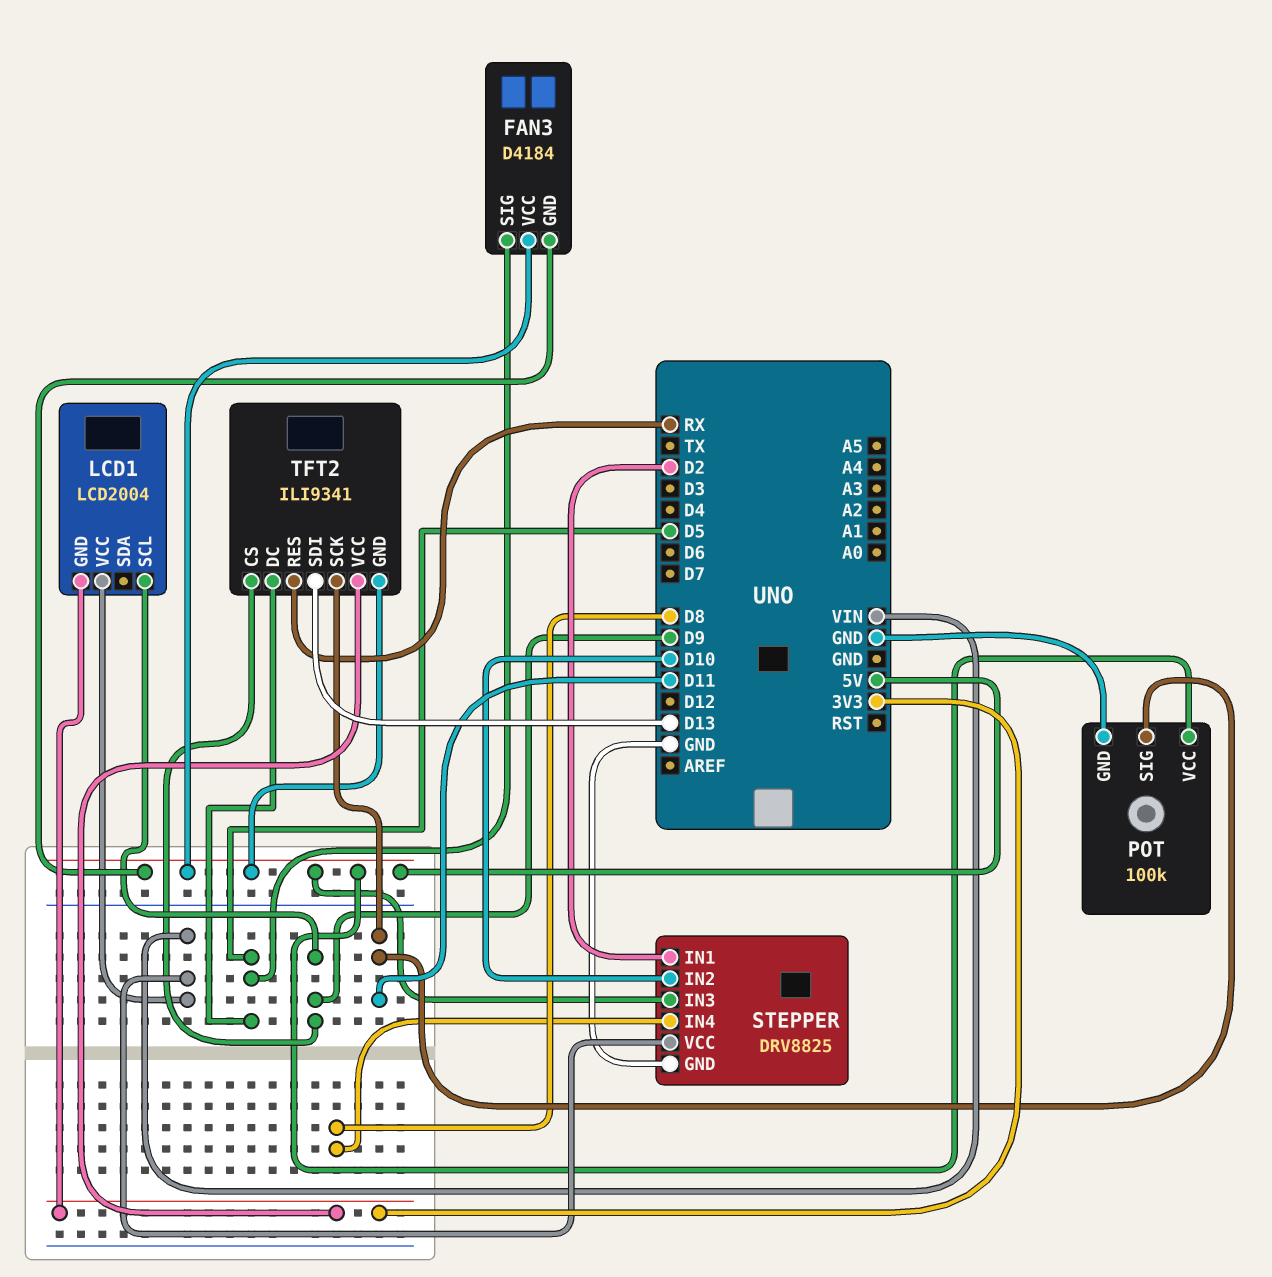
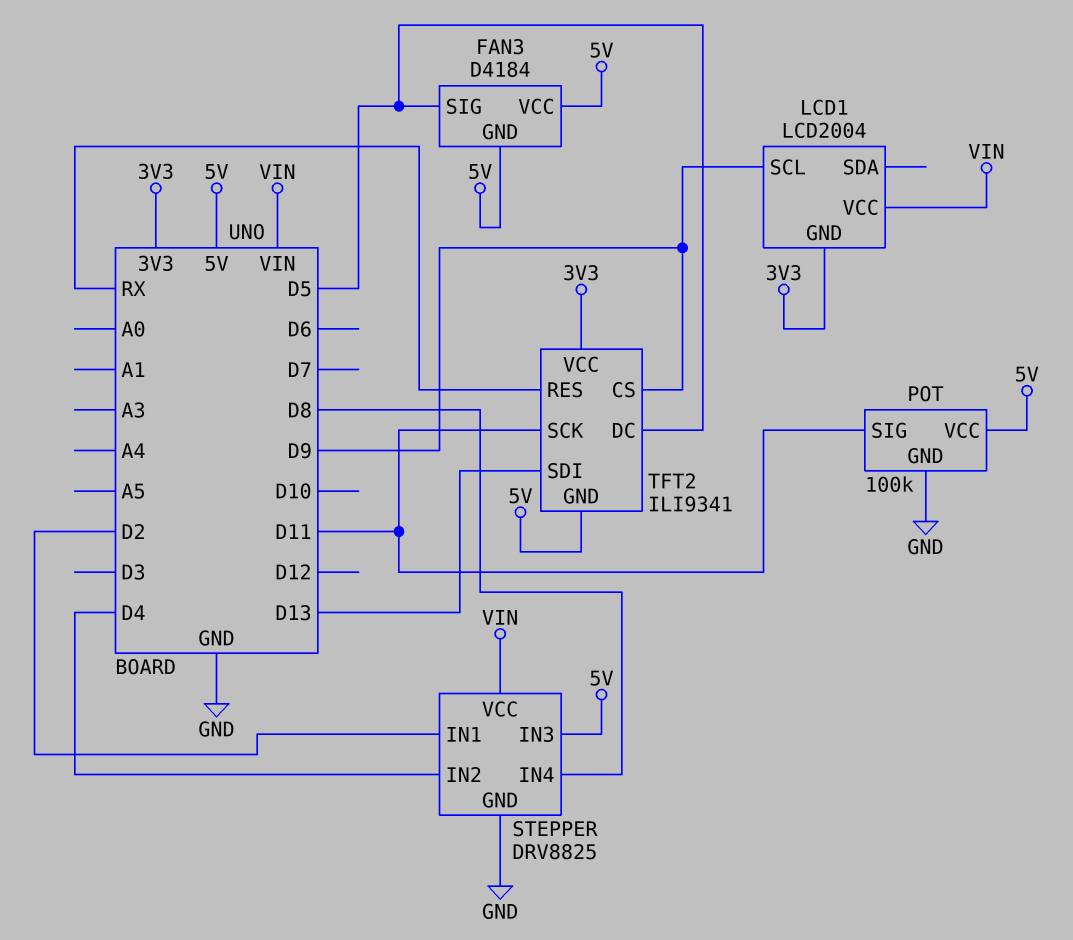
STEPPER pin IN2: D10 -> D4

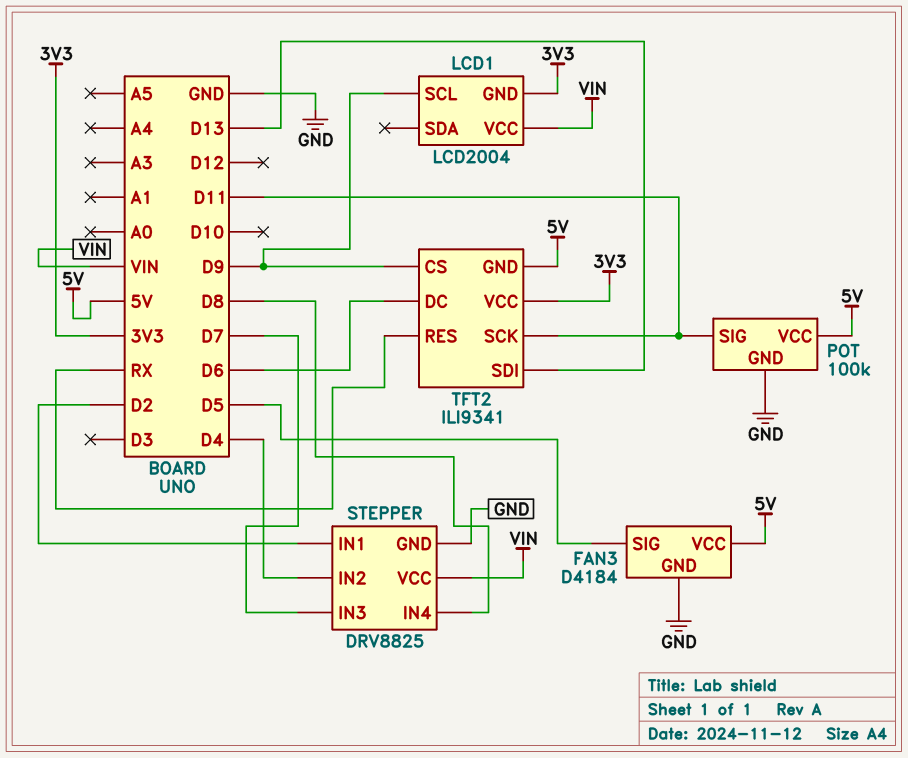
FAN3 pin GND: 5V -> GND
STEPPER pin IN3: 5V -> D7
TFT2 pin DC: D5 -> D6

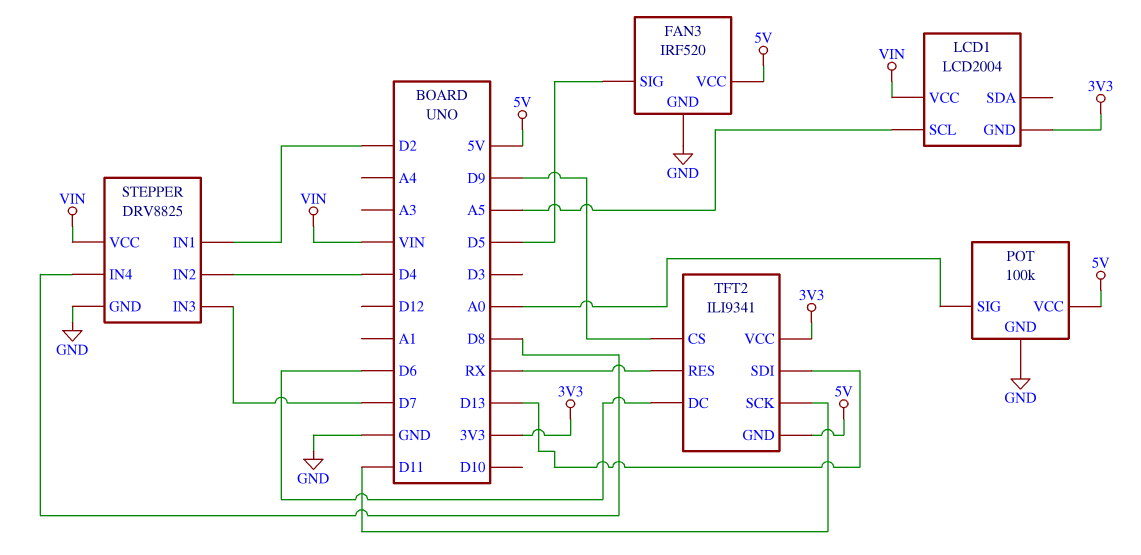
FAN3: D4184 -> IRF520
LCD1 pin SCL: D9 -> A5
POT pin SIG: D11 -> A0

